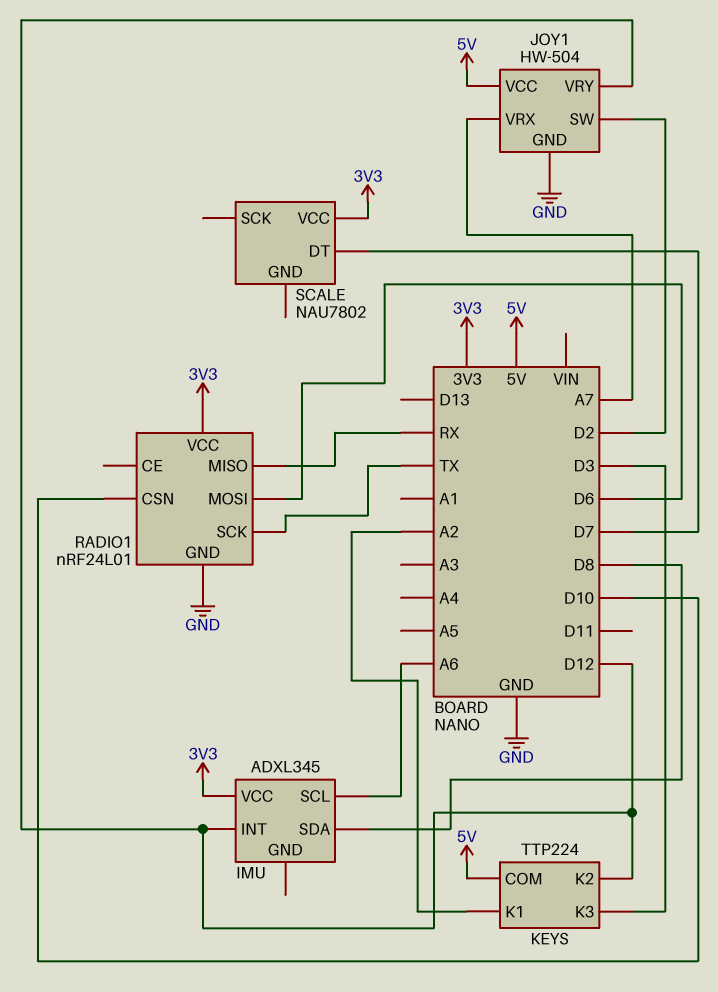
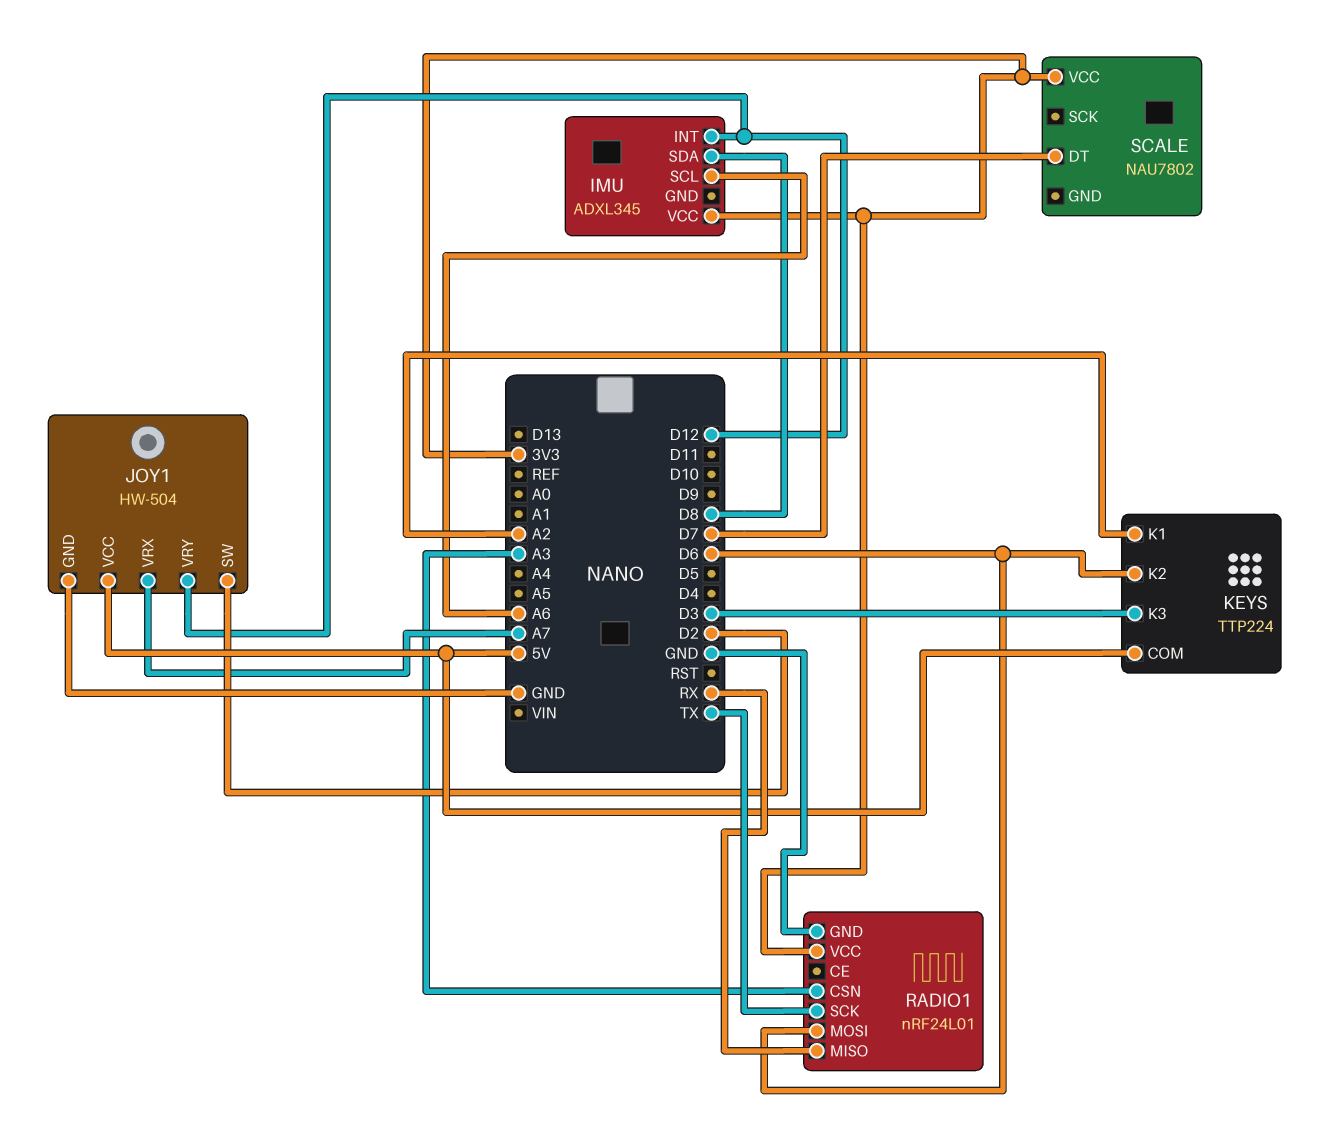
KEYS pin K2: D12 -> D6
RADIO1 pin CSN: D10 -> A3

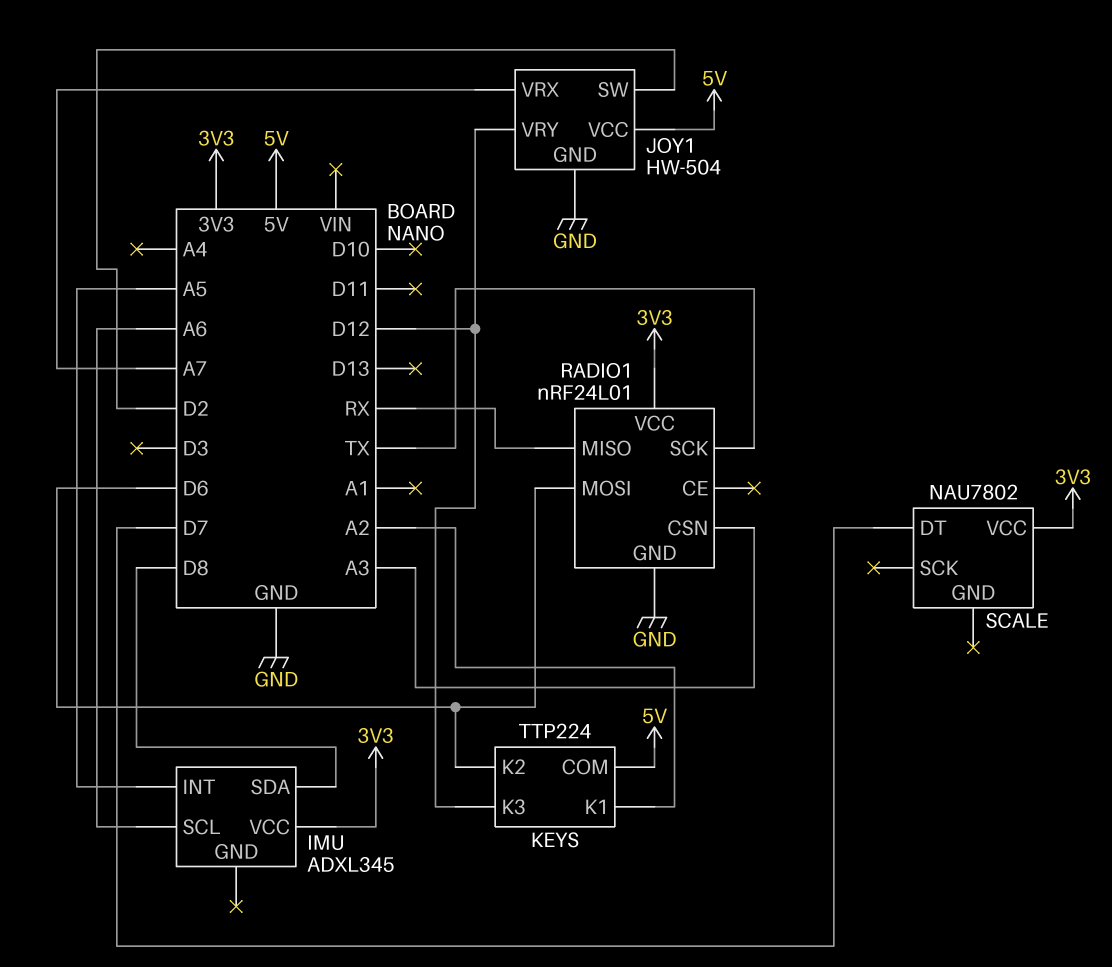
IMU pin INT: D12 -> A5
KEYS pin K3: D3 -> D12

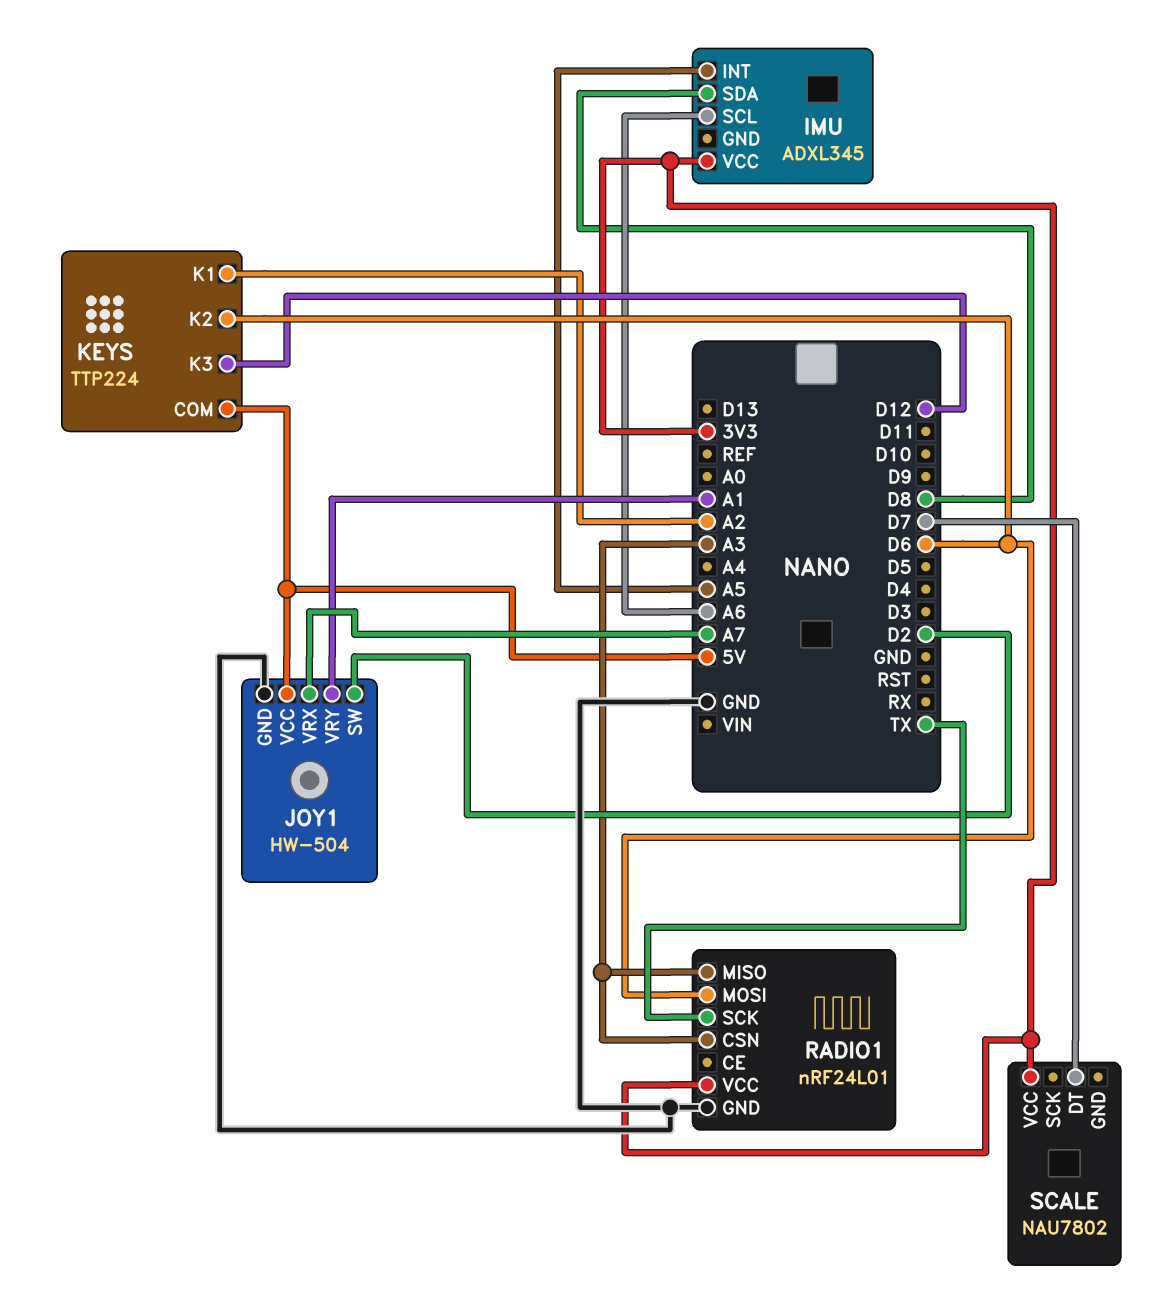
JOY1 pin VRY: D12 -> A1
RADIO1 pin MISO: RX -> A3

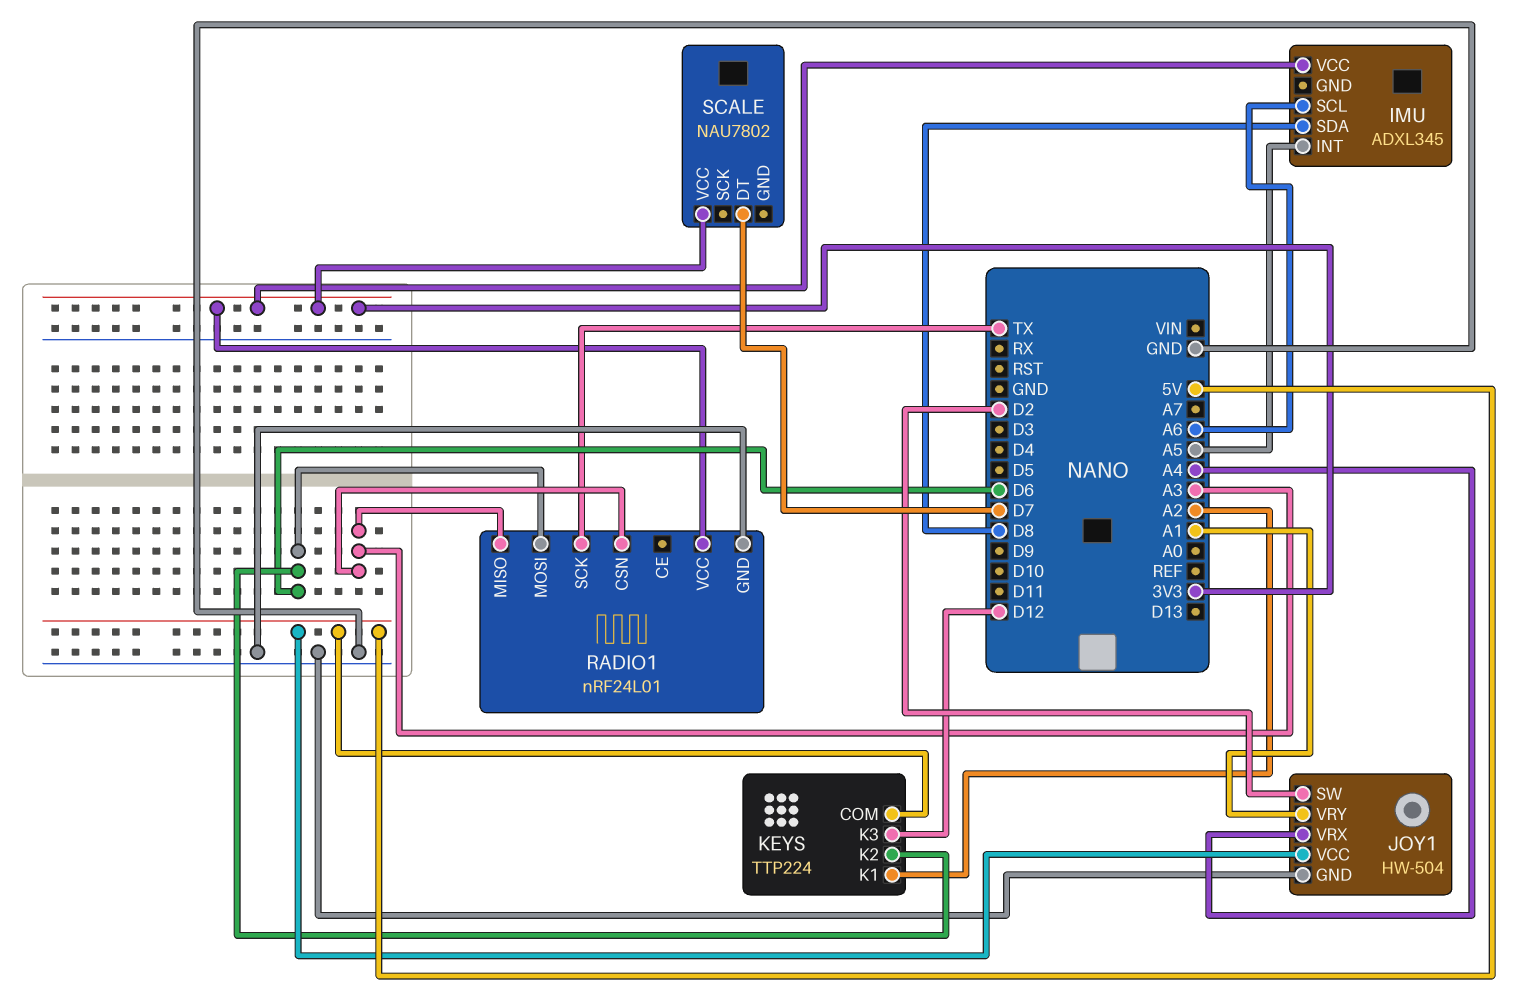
JOY1 pin VRX: A7 -> A4

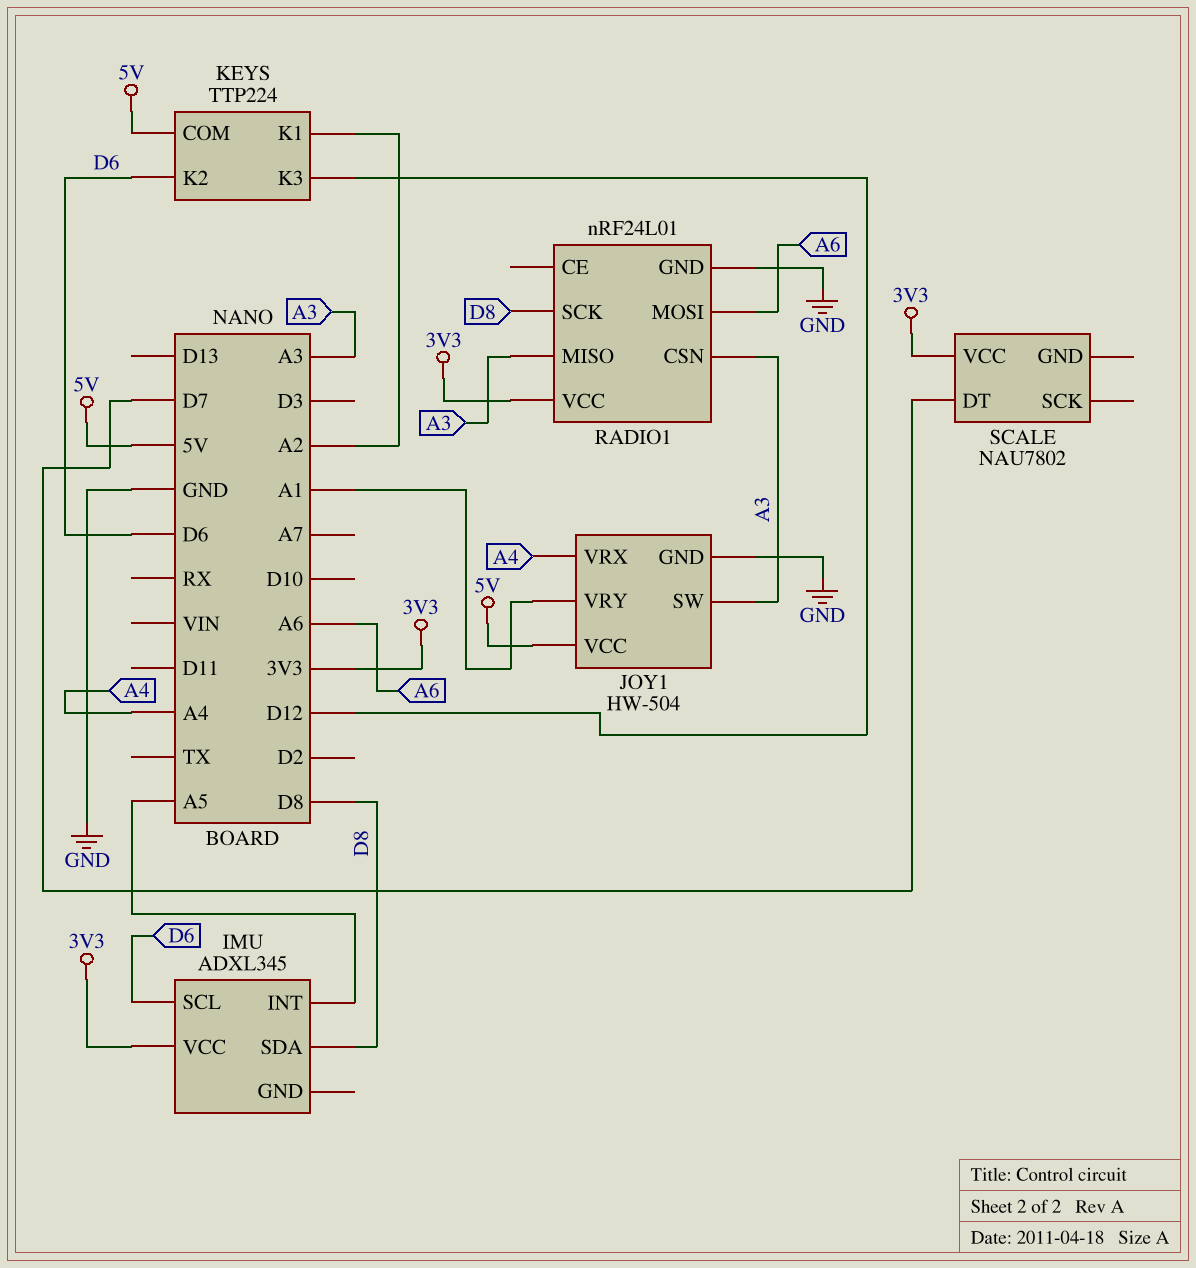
IMU pin SCL: A6 -> D6
JOY1 pin SW: D2 -> A3
RADIO1 pin MOSI: D6 -> A6
RADIO1 pin SCK: TX -> D8

